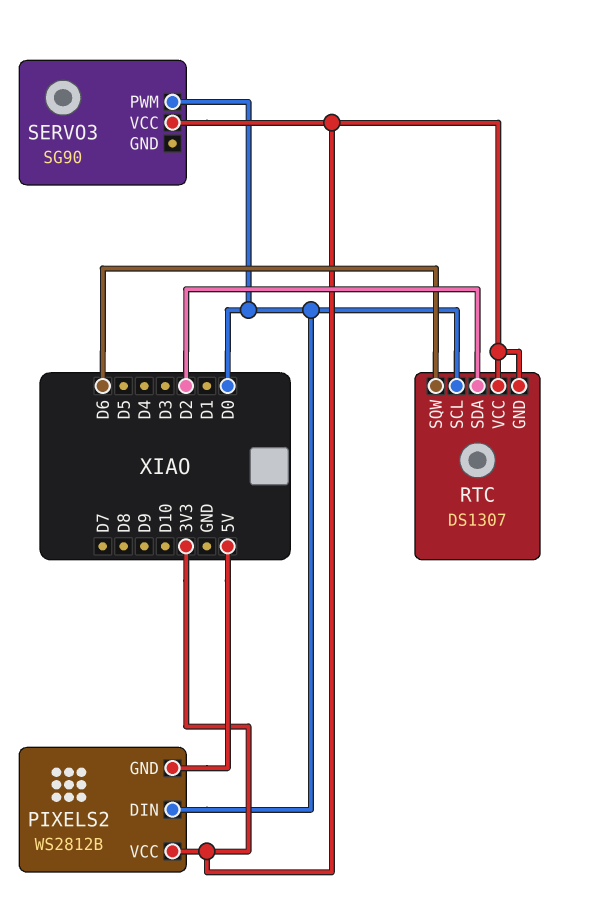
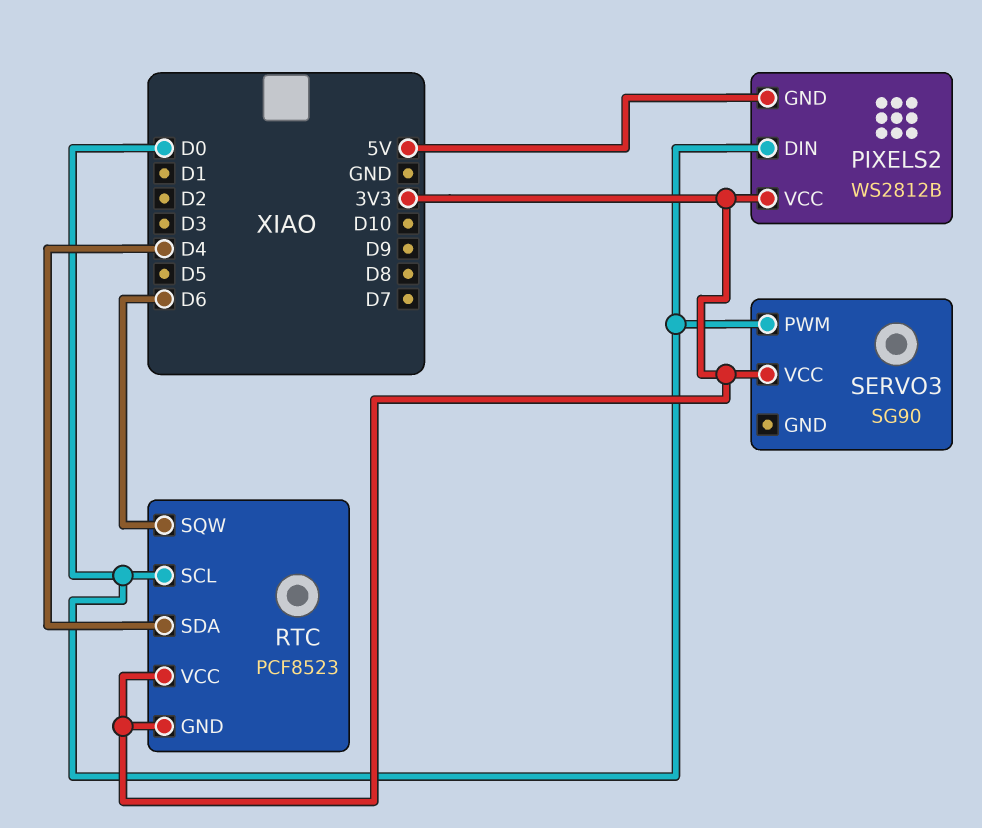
RTC: DS1307 -> PCF8523
RTC pin SDA: D2 -> D4

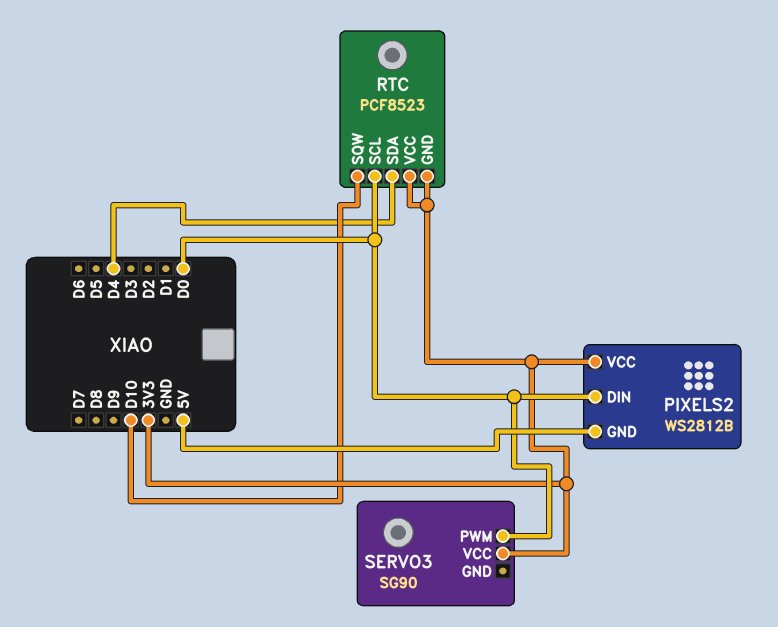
RTC pin SQW: D6 -> D10

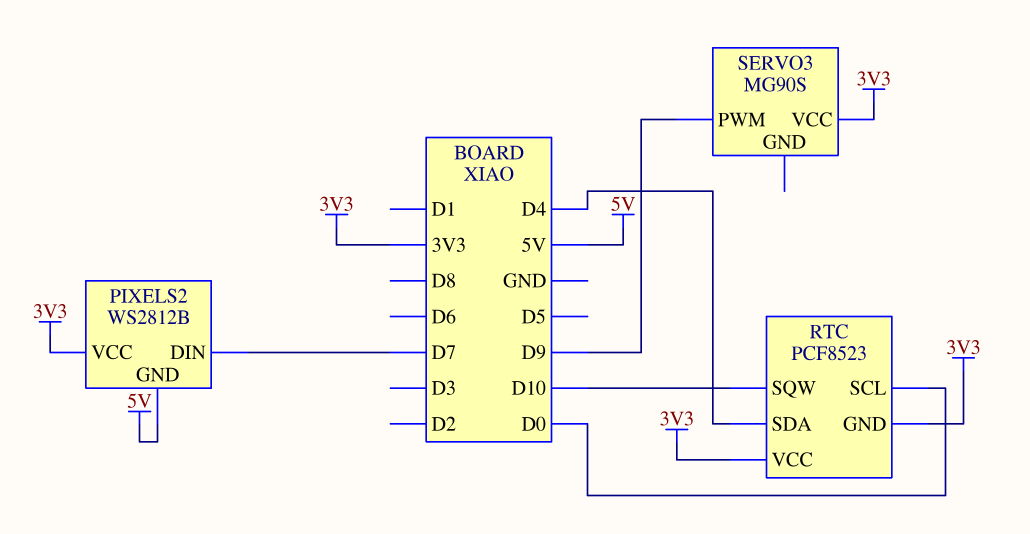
PIXELS2 pin DIN: D0 -> D7
SERVO3: SG90 -> MG90S
SERVO3 pin PWM: D0 -> D9

